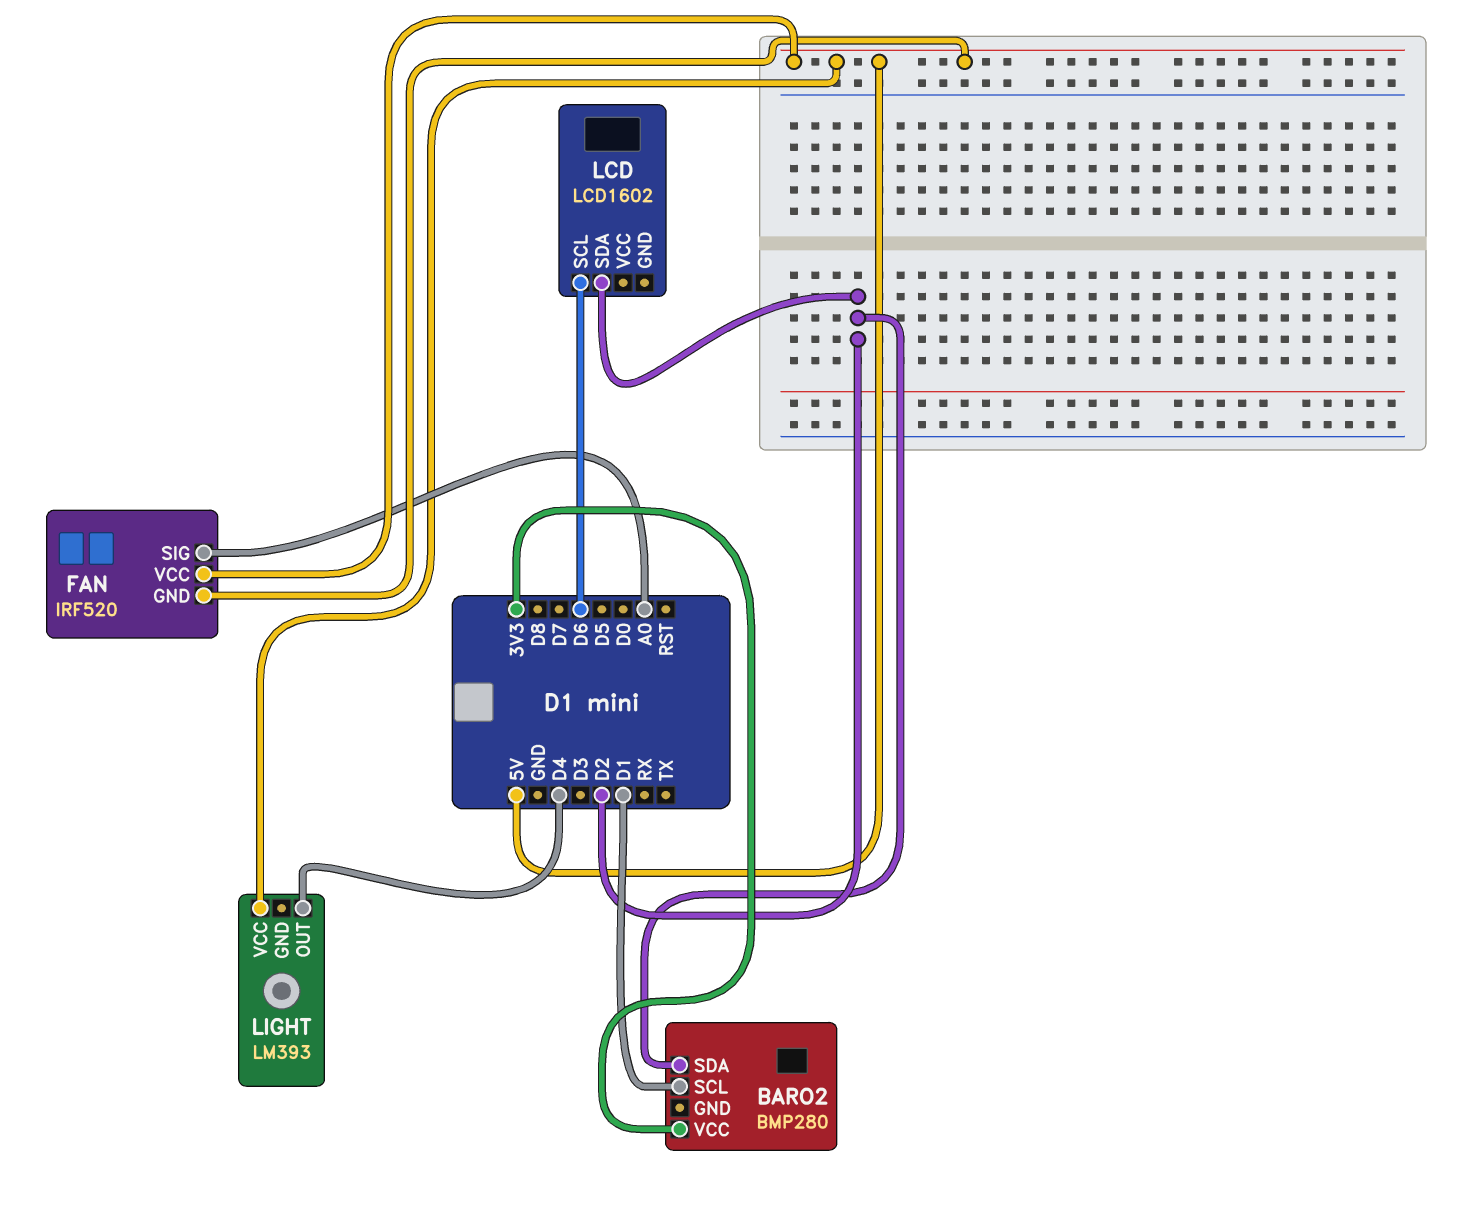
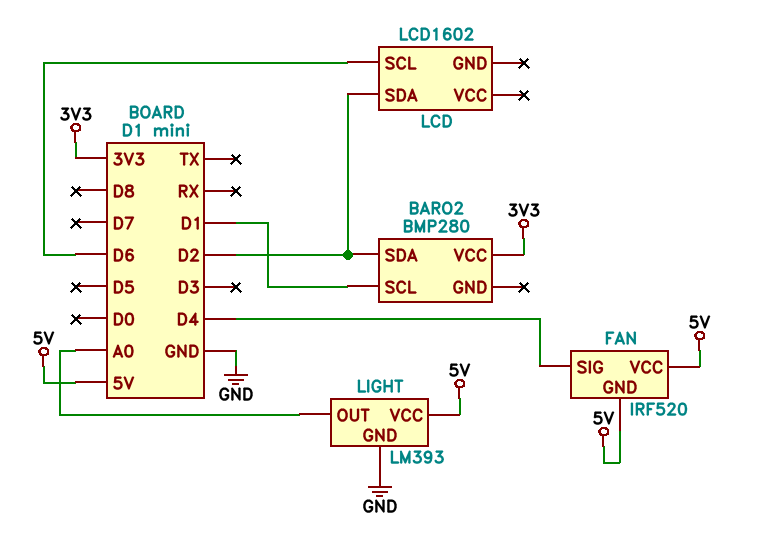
FAN pin SIG: A0 -> D4
LIGHT pin GND: none -> GND
LIGHT pin OUT: D4 -> A0

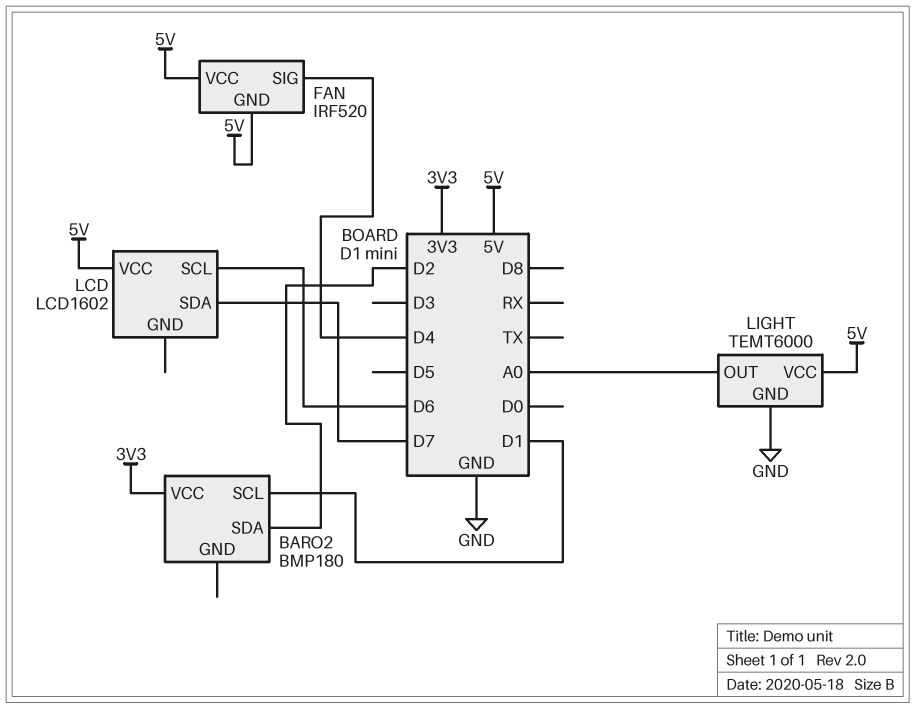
BARO2: BMP280 -> BMP180
LCD pin SDA: D2 -> D7
LCD pin VCC: none -> 5V
LIGHT: LM393 -> TEMT6000

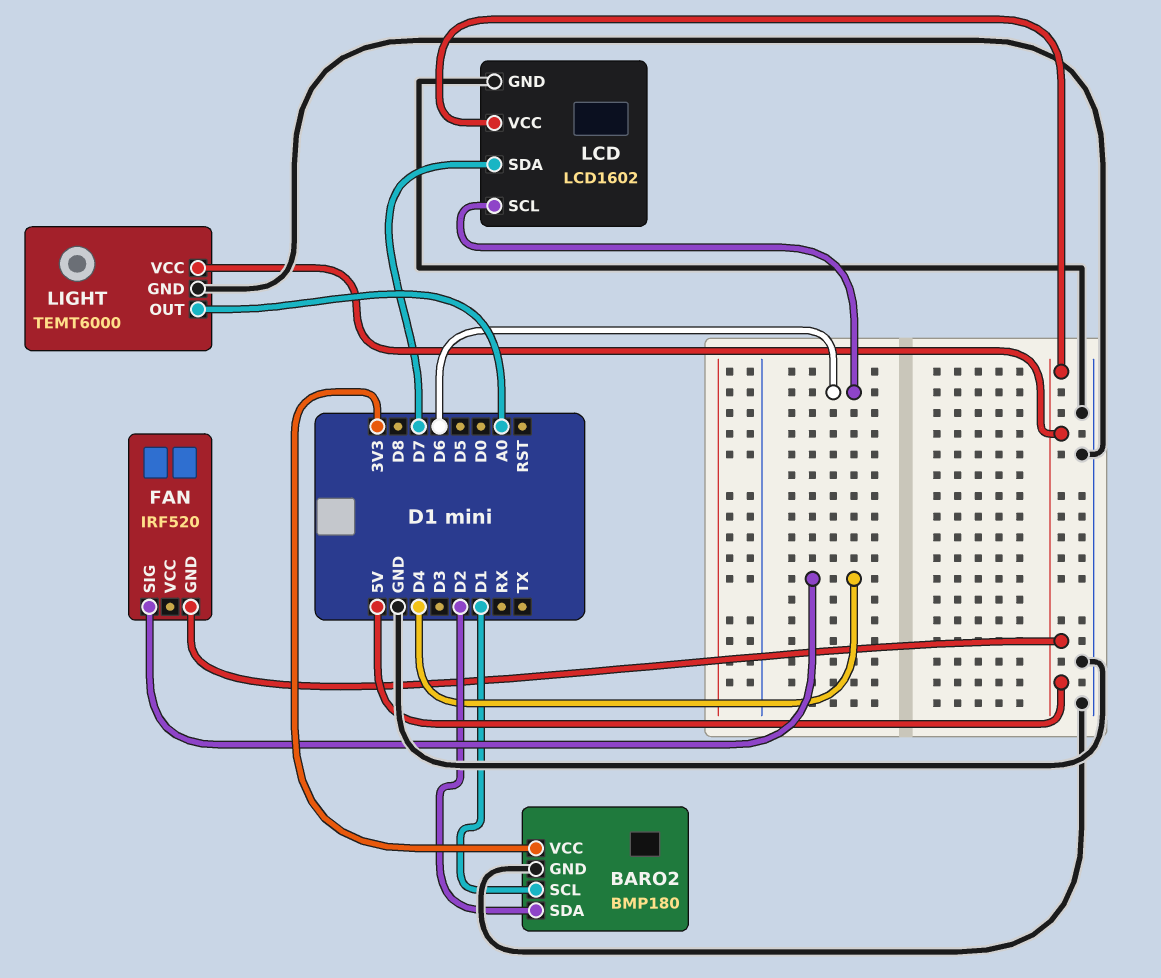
BARO2 pin GND: none -> GND
FAN pin VCC: 5V -> none
LCD pin GND: none -> GND

